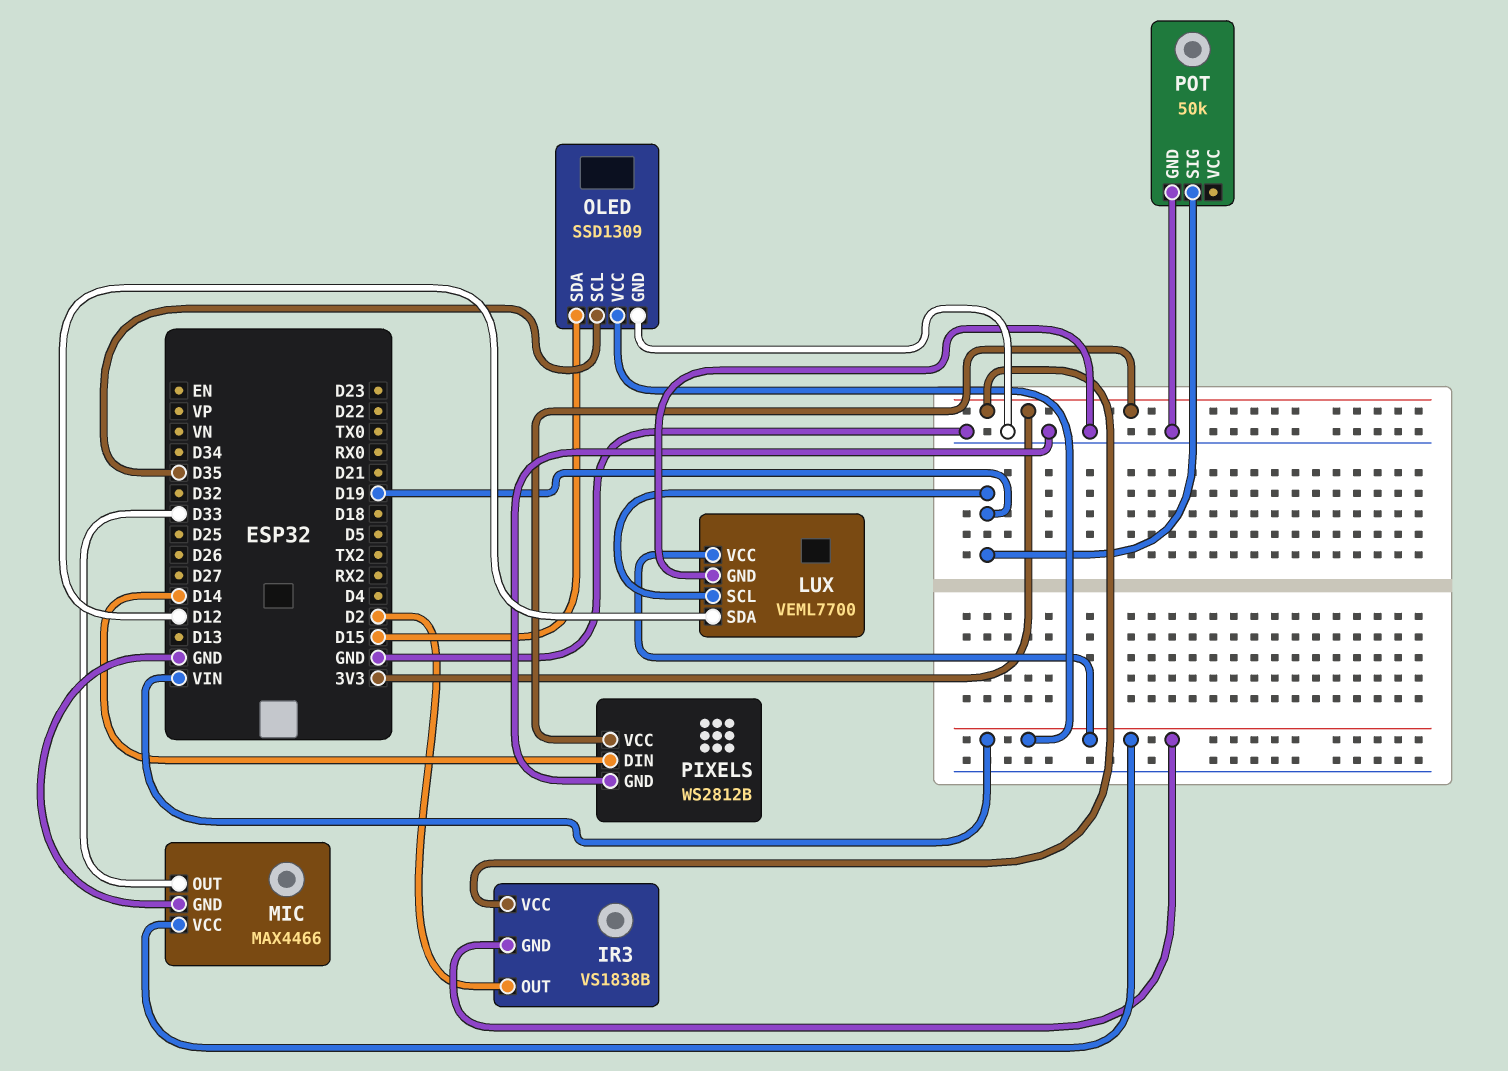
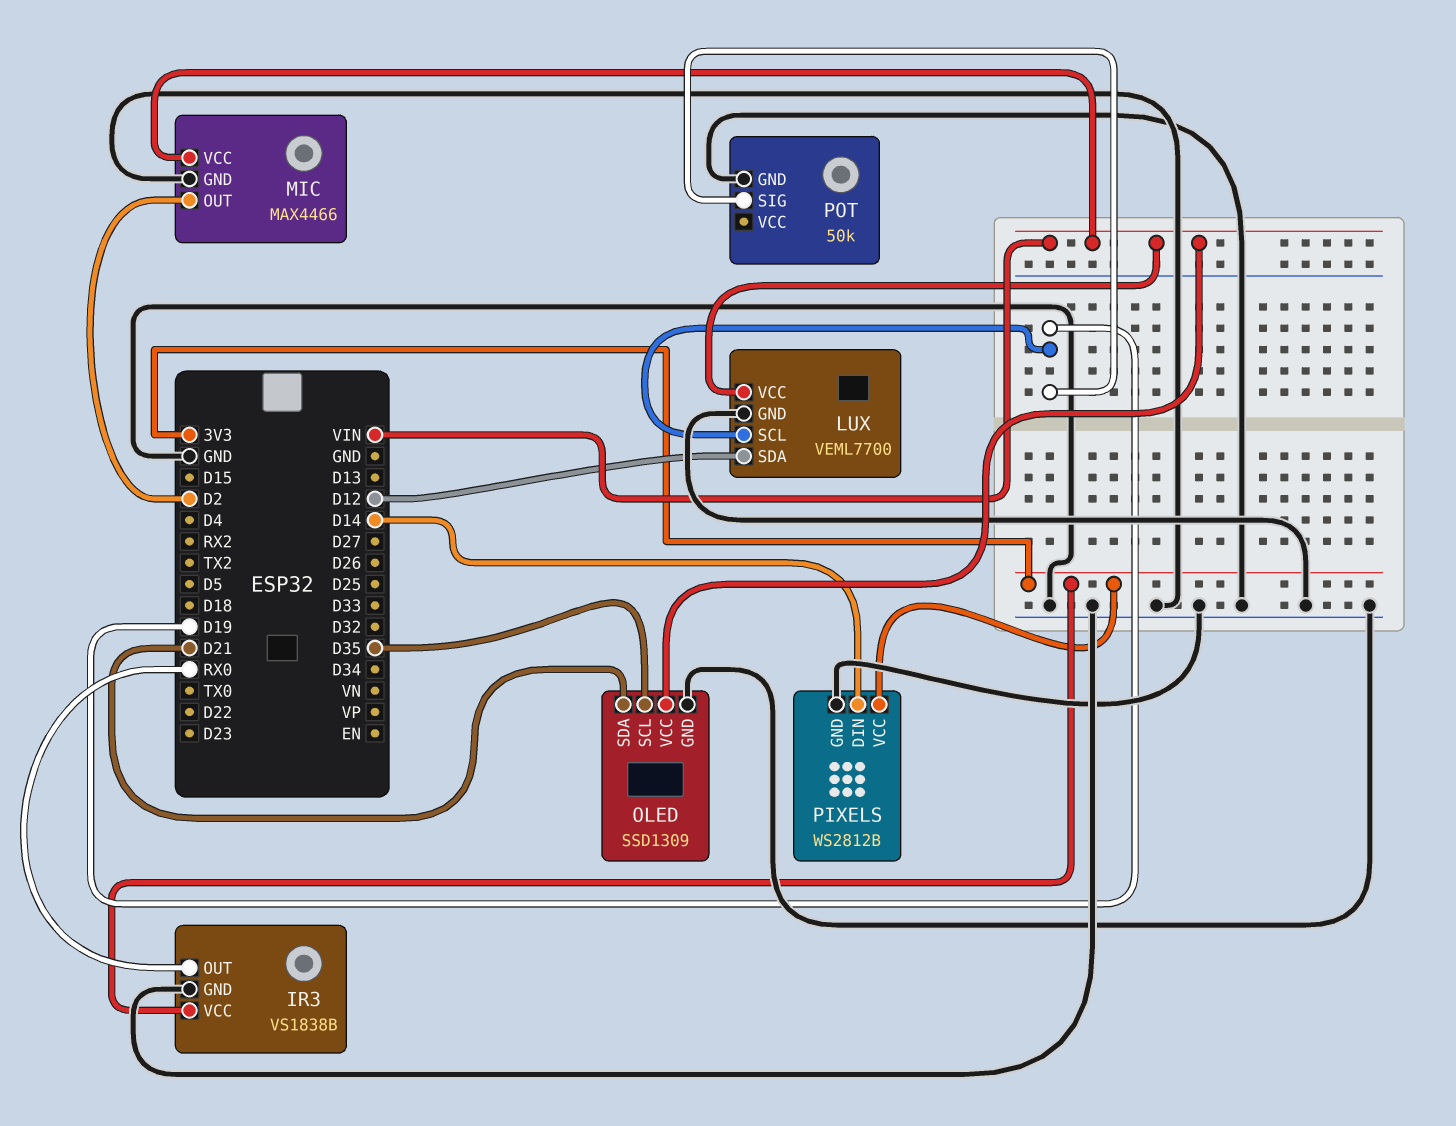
IR3 pin GND: VIN -> GND
IR3 pin OUT: D2 -> RX0
MIC pin OUT: D33 -> D2
OLED pin SDA: D15 -> D21

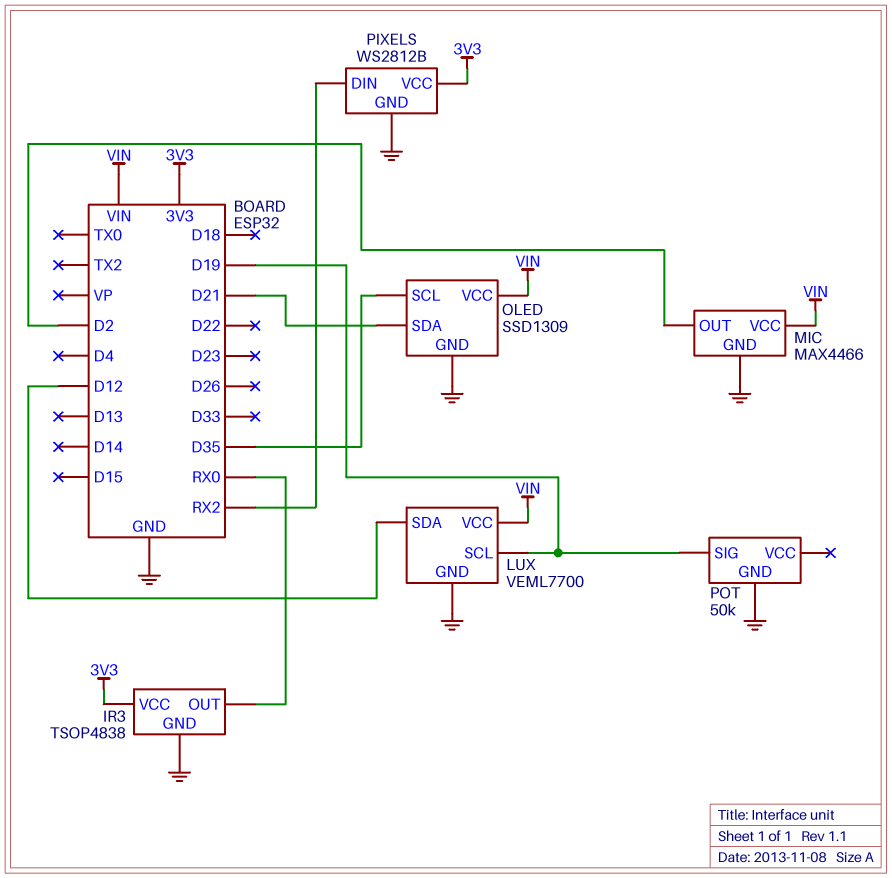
IR3: VS1838B -> TSOP4838
PIXELS pin DIN: D14 -> RX2

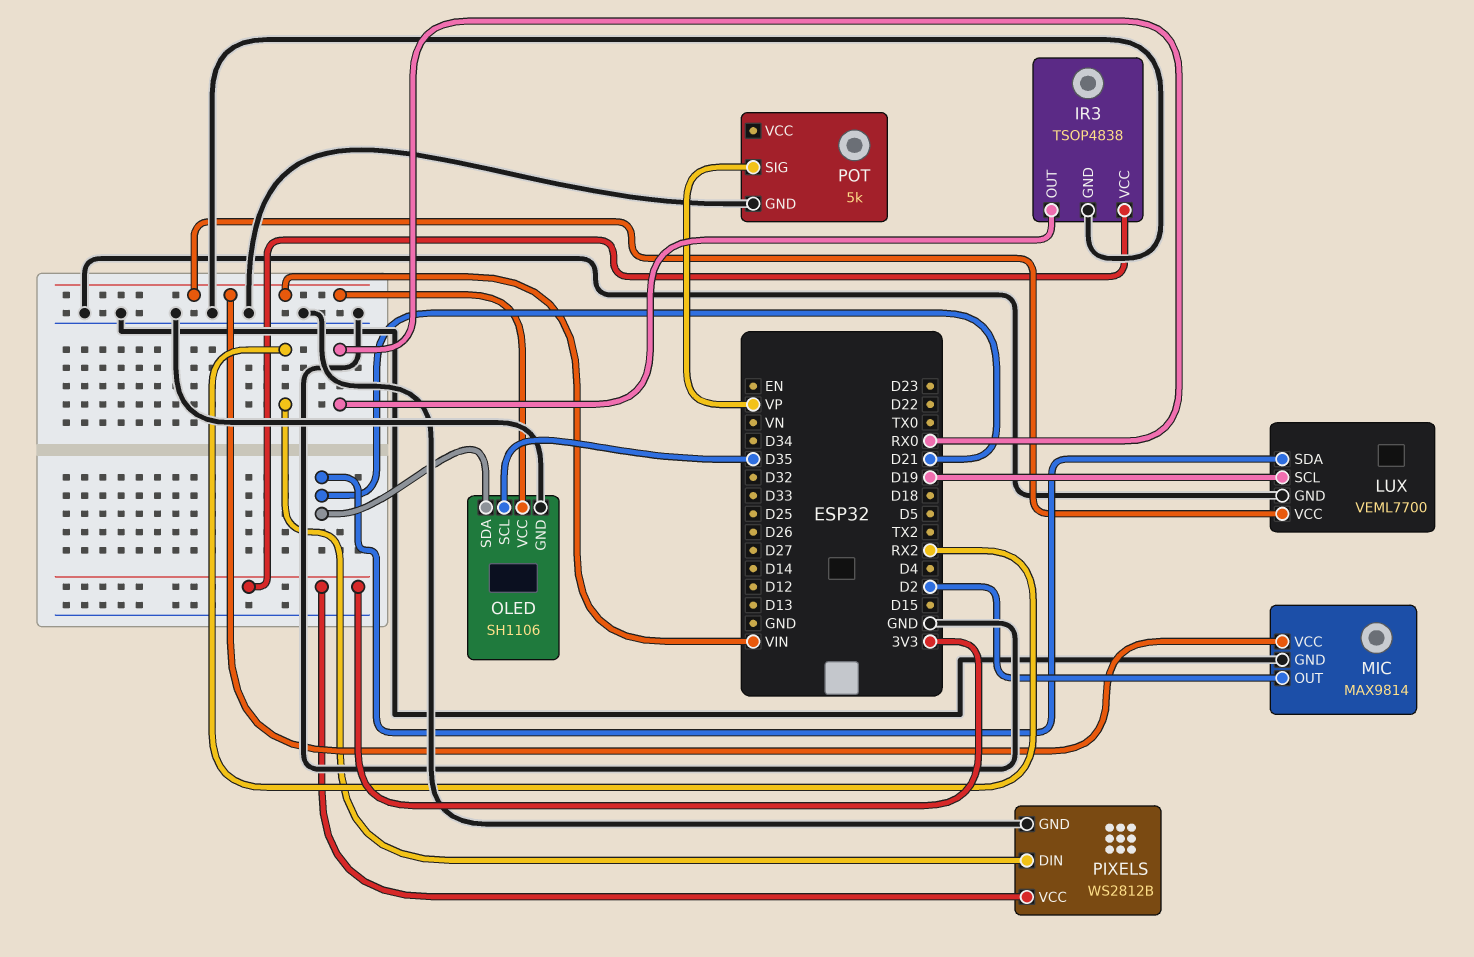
LUX pin SDA: D12 -> D21
MIC: MAX4466 -> MAX9814
OLED: SSD1309 -> SH1106
POT: 50k -> 5k
POT pin SIG: D19 -> VP

